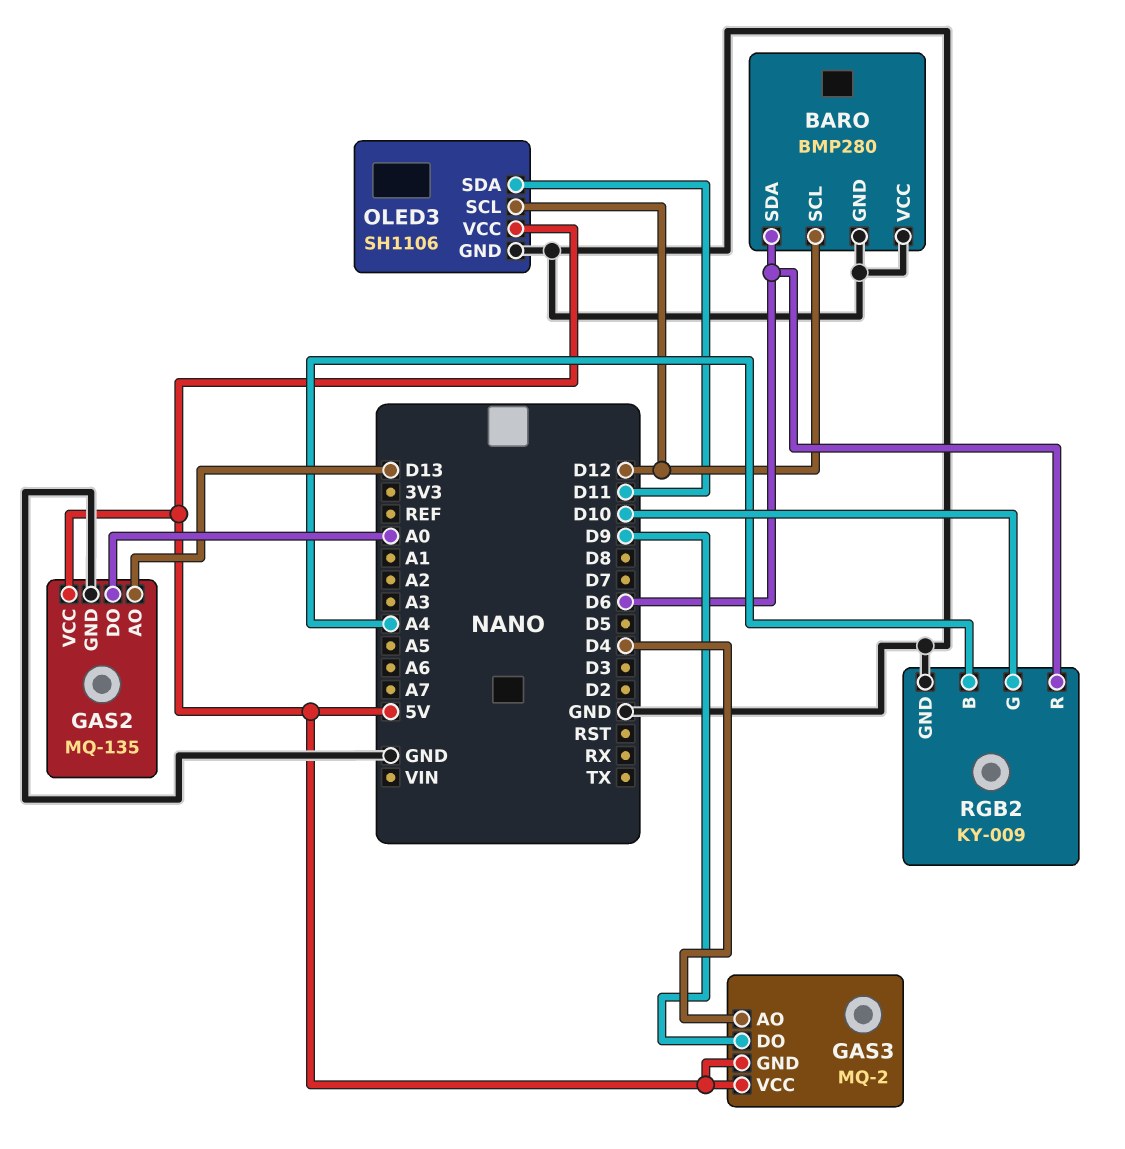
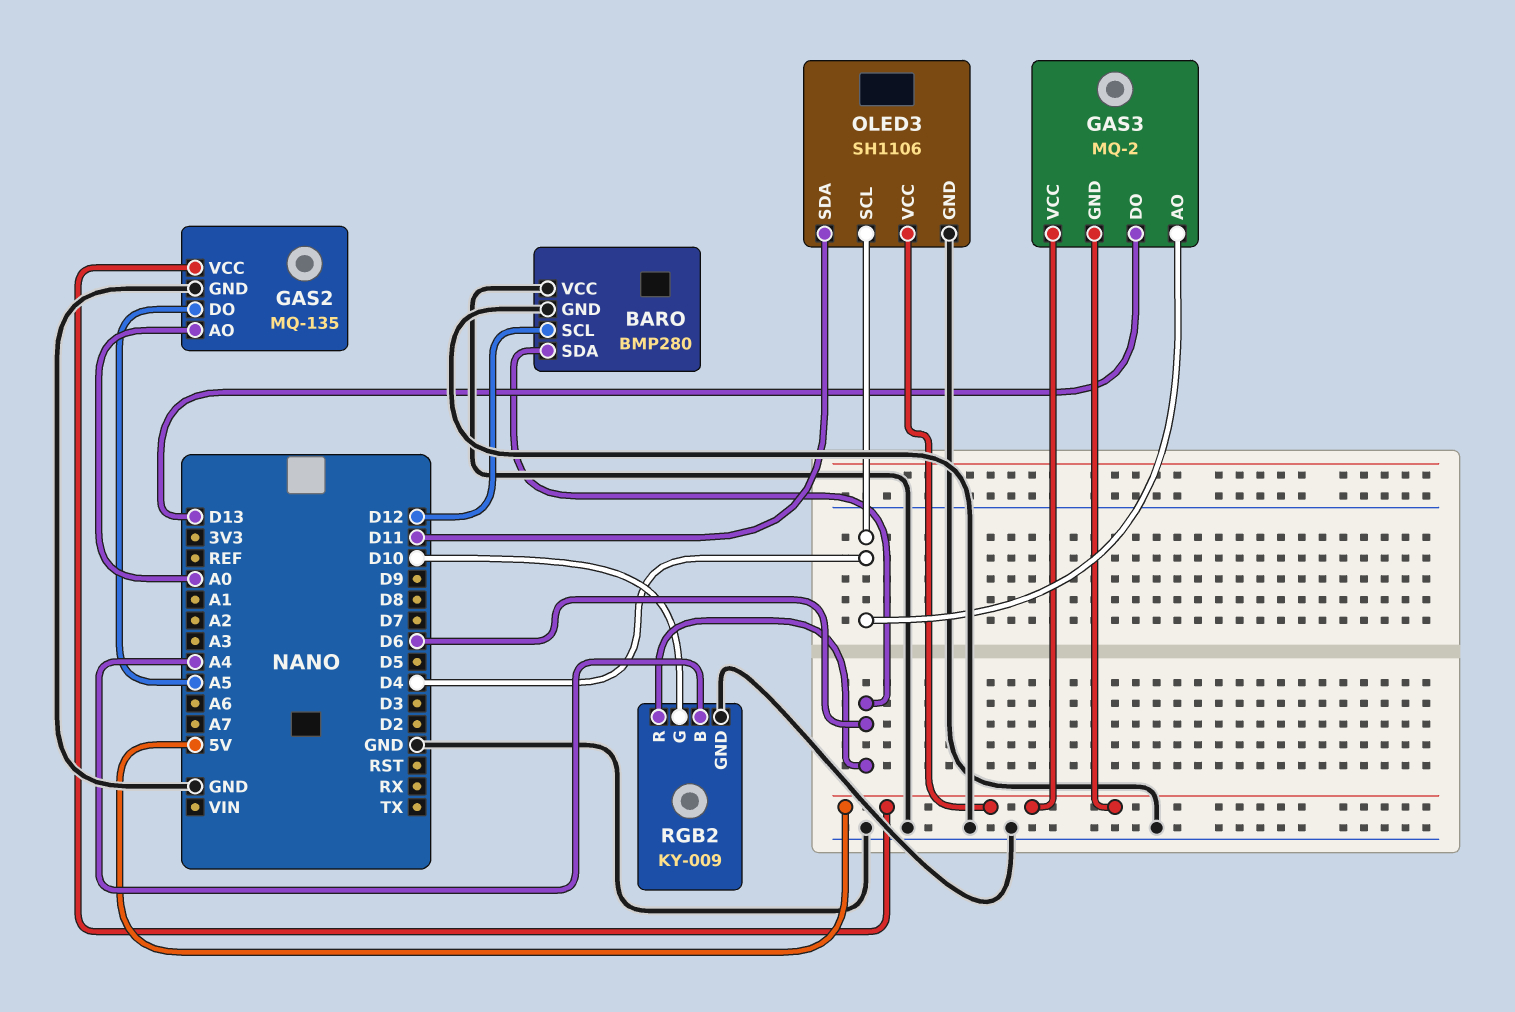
GAS2 pin AO: D13 -> A0
GAS2 pin DO: A0 -> A5
GAS3 pin DO: D9 -> D13
OLED3 pin SCL: D12 -> D4

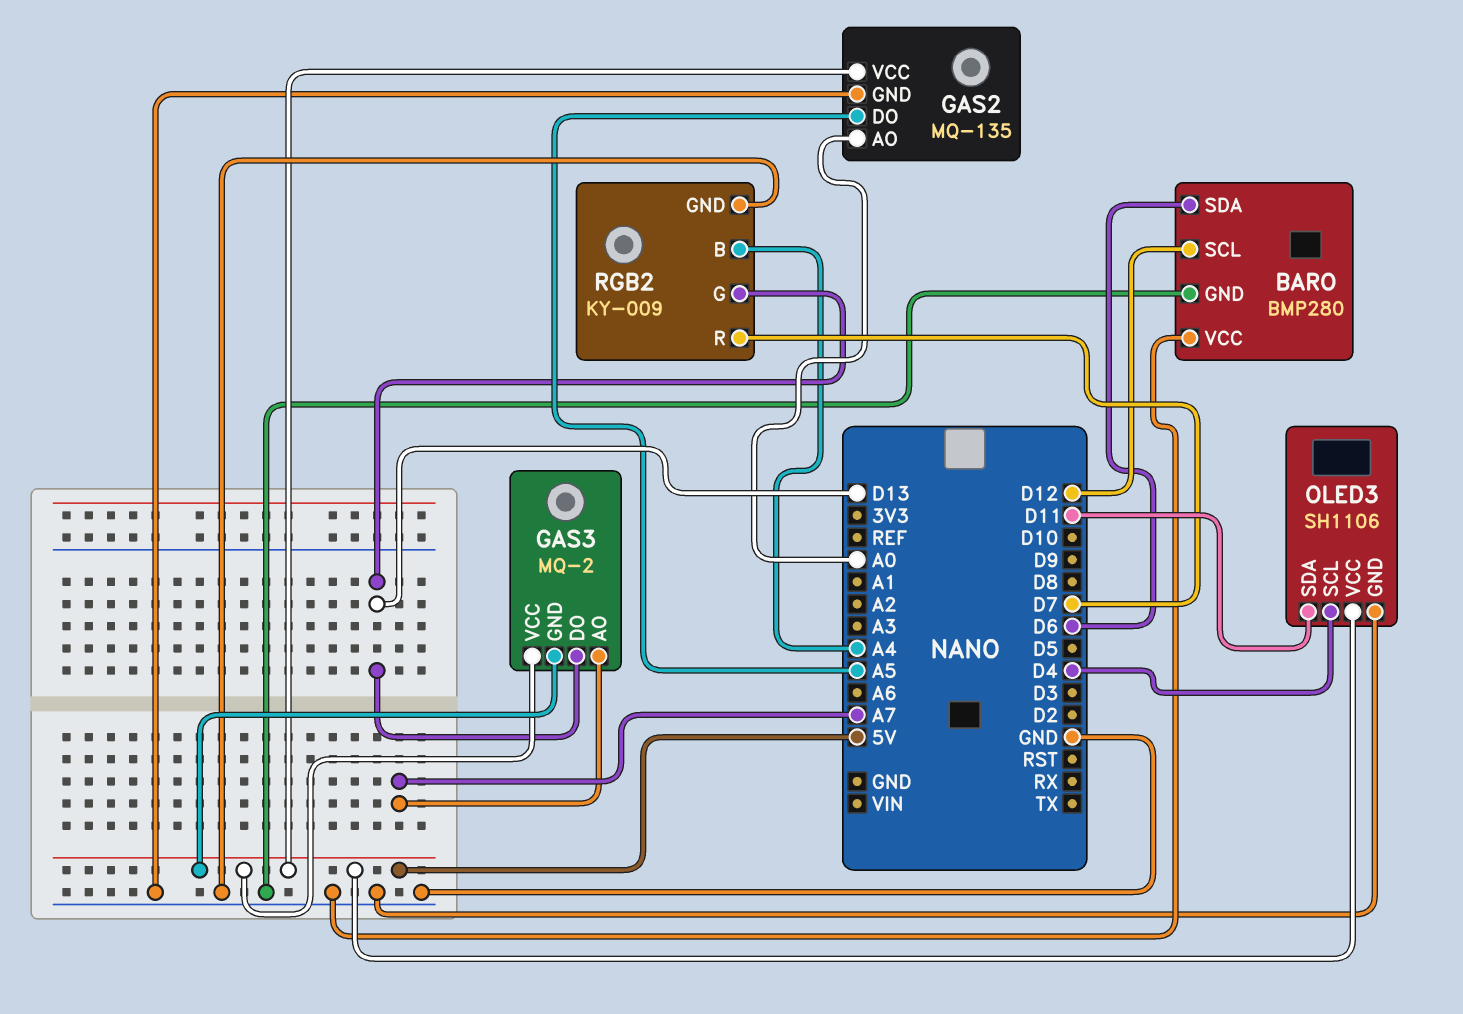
GAS3 pin AO: D4 -> A7
RGB2 pin G: D10 -> D13
RGB2 pin R: D6 -> D7

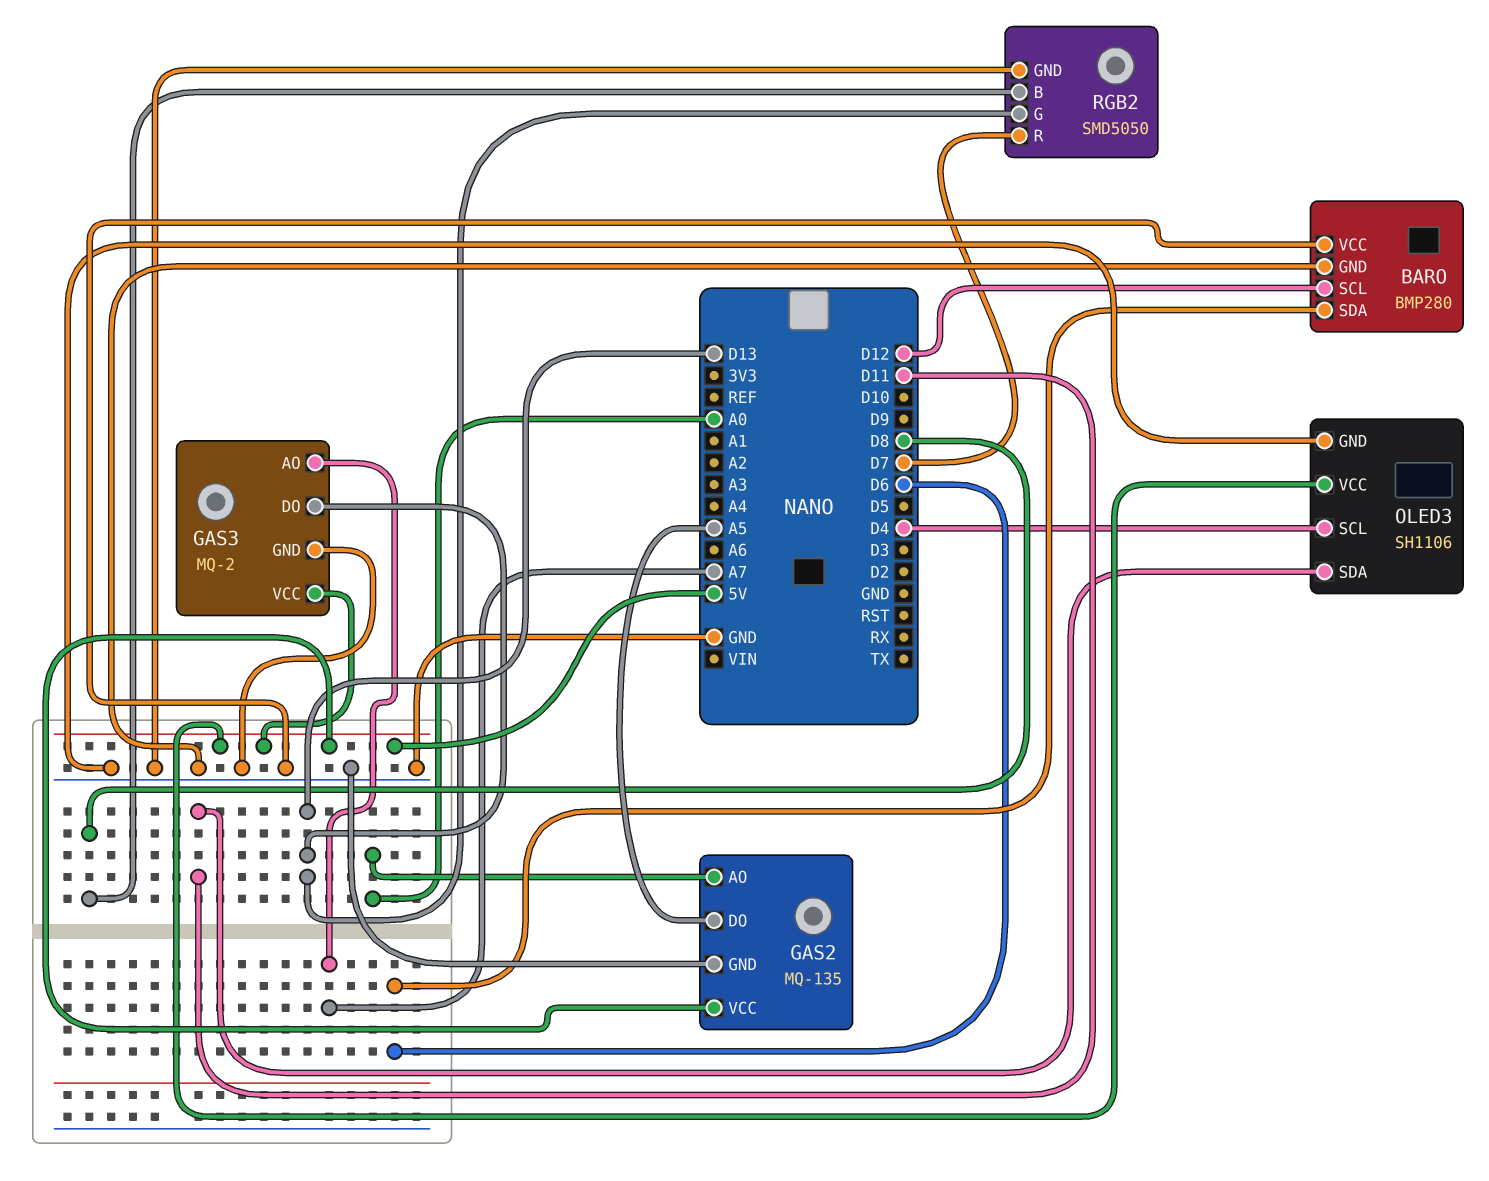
GAS3 pin GND: 5V -> GND
RGB2: KY-009 -> SMD5050
RGB2 pin B: A4 -> D8

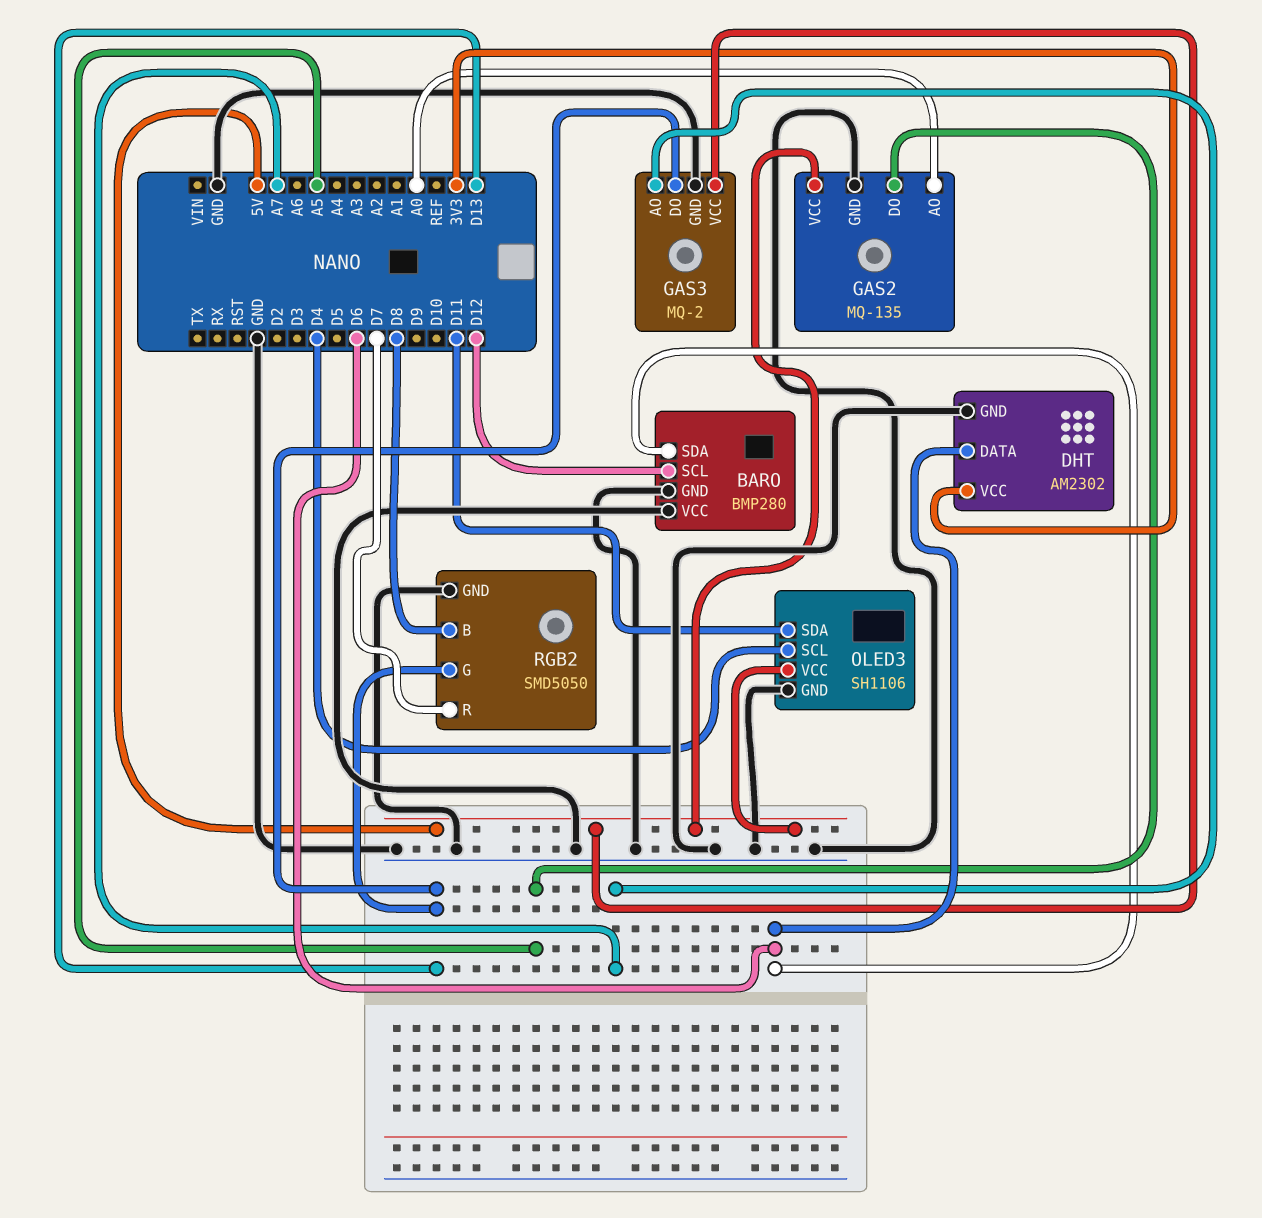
DHT: none -> AM2302
DHT pin DATA: none -> D6
DHT pin GND: none -> GND
DHT pin VCC: none -> 3V3

